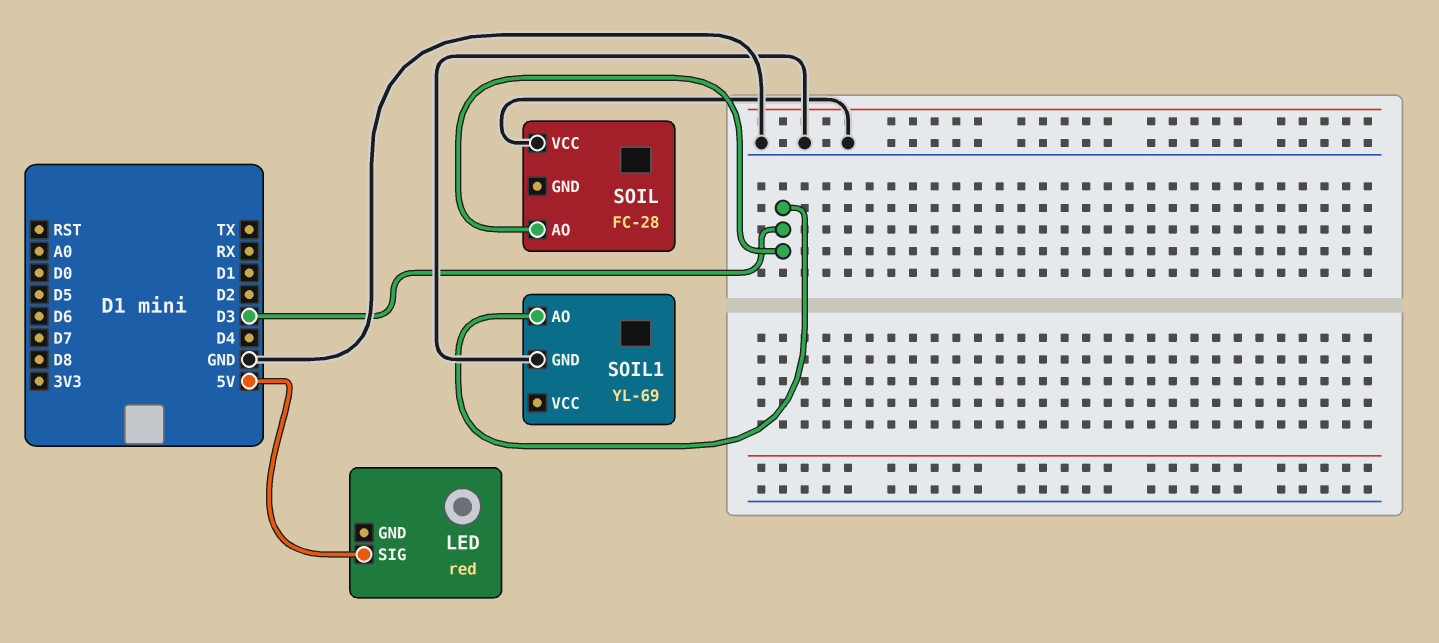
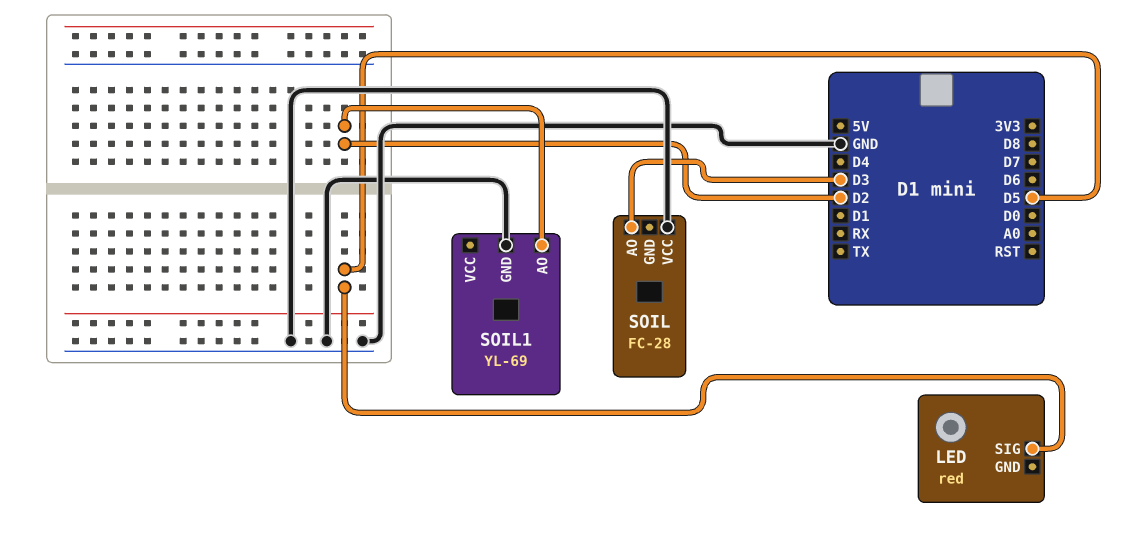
LED pin SIG: 5V -> D5
SOIL1 pin AO: D3 -> D2

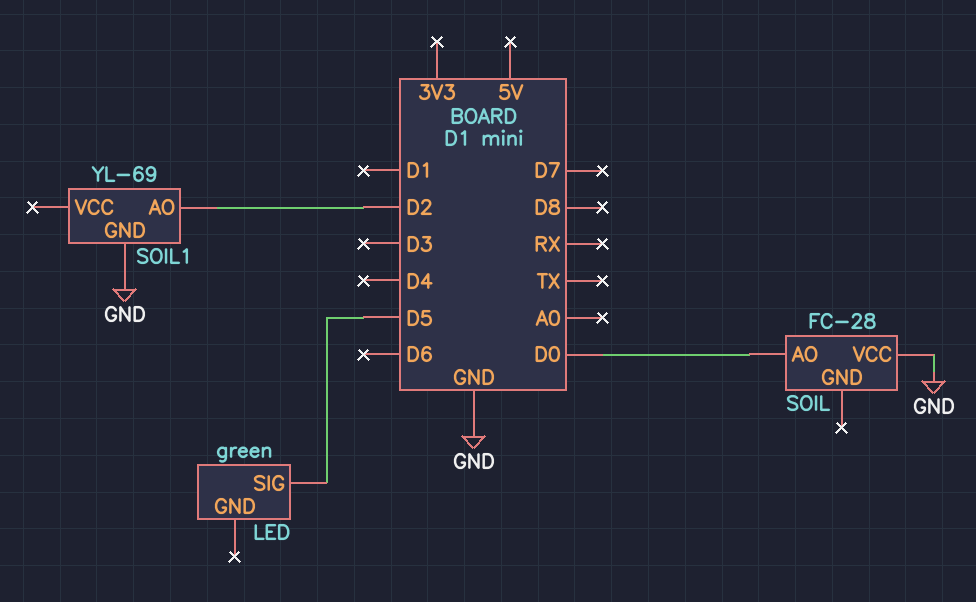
LED: red -> green
SOIL pin AO: D3 -> D0

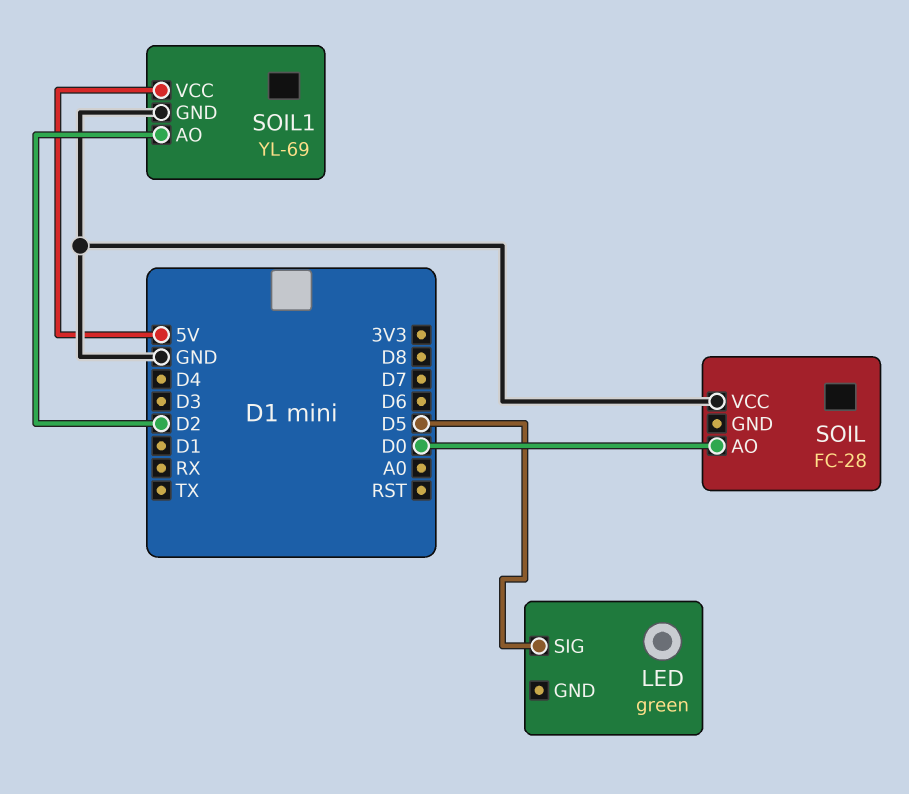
SOIL1 pin VCC: none -> 5V

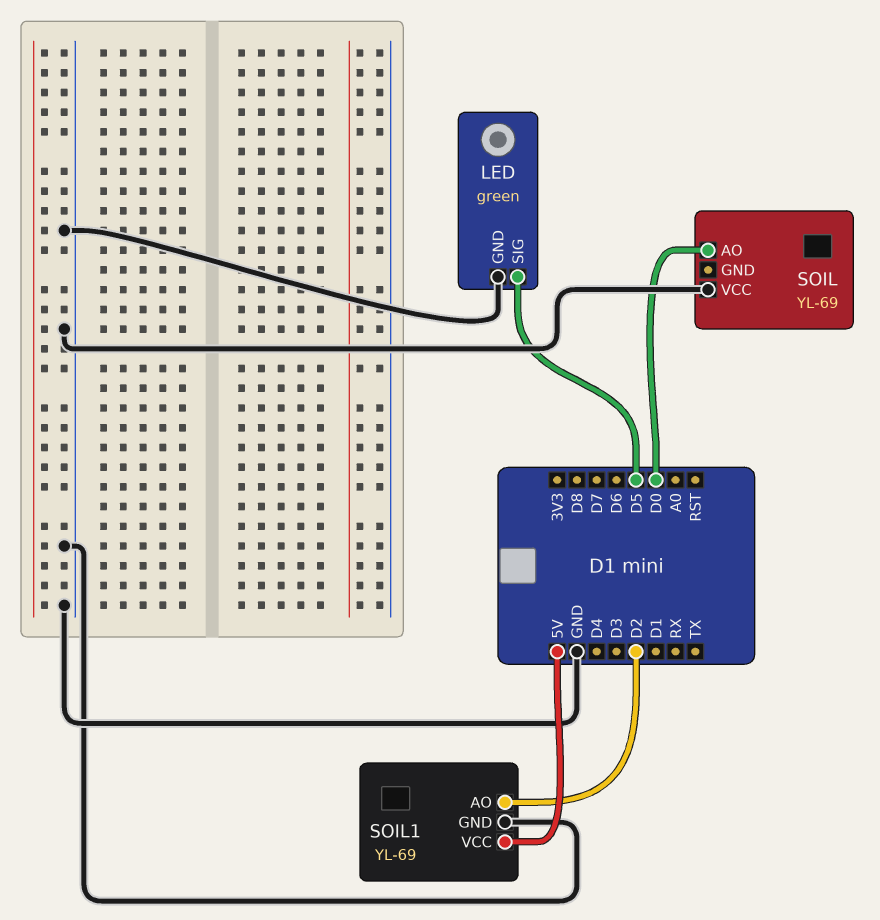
LED pin GND: none -> GND
SOIL: FC-28 -> YL-69

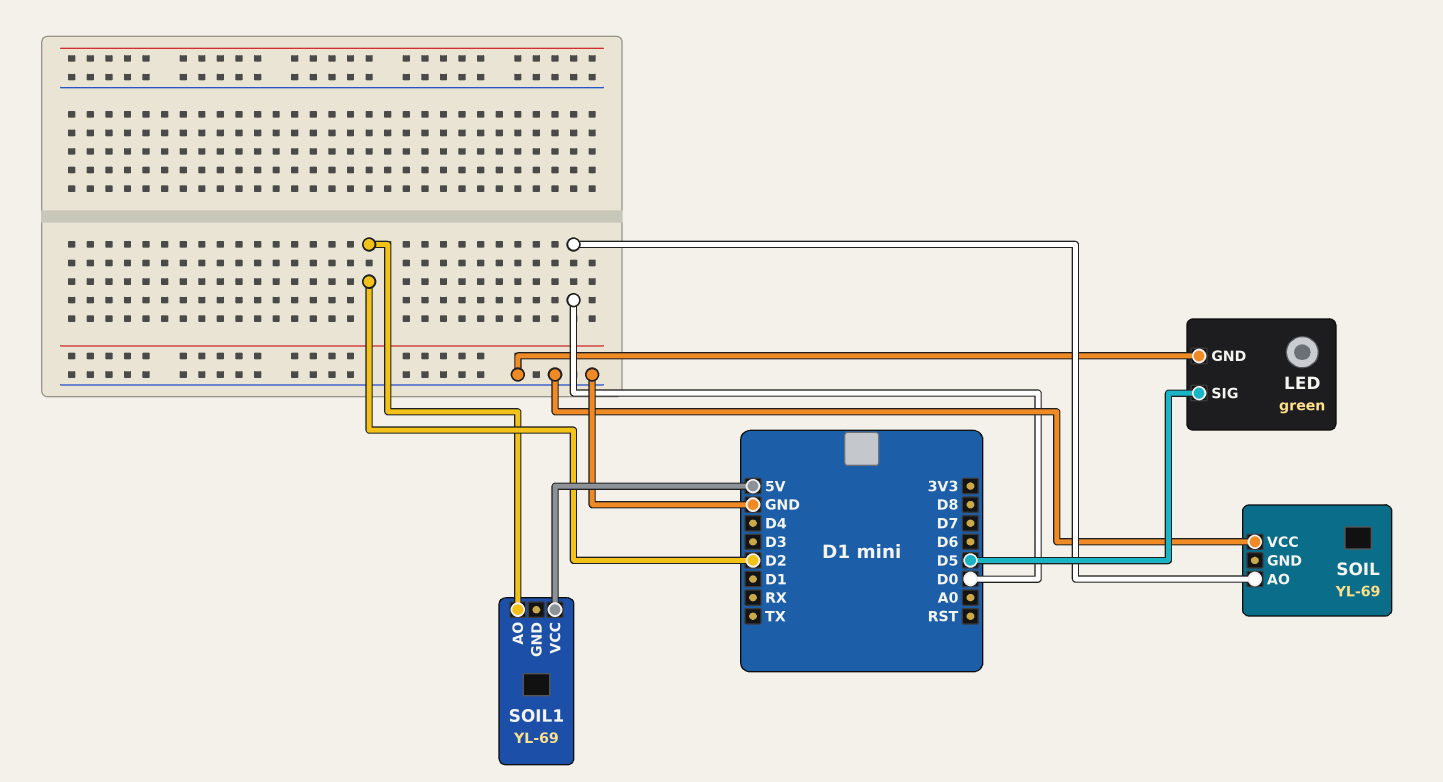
SOIL1 pin GND: GND -> none

